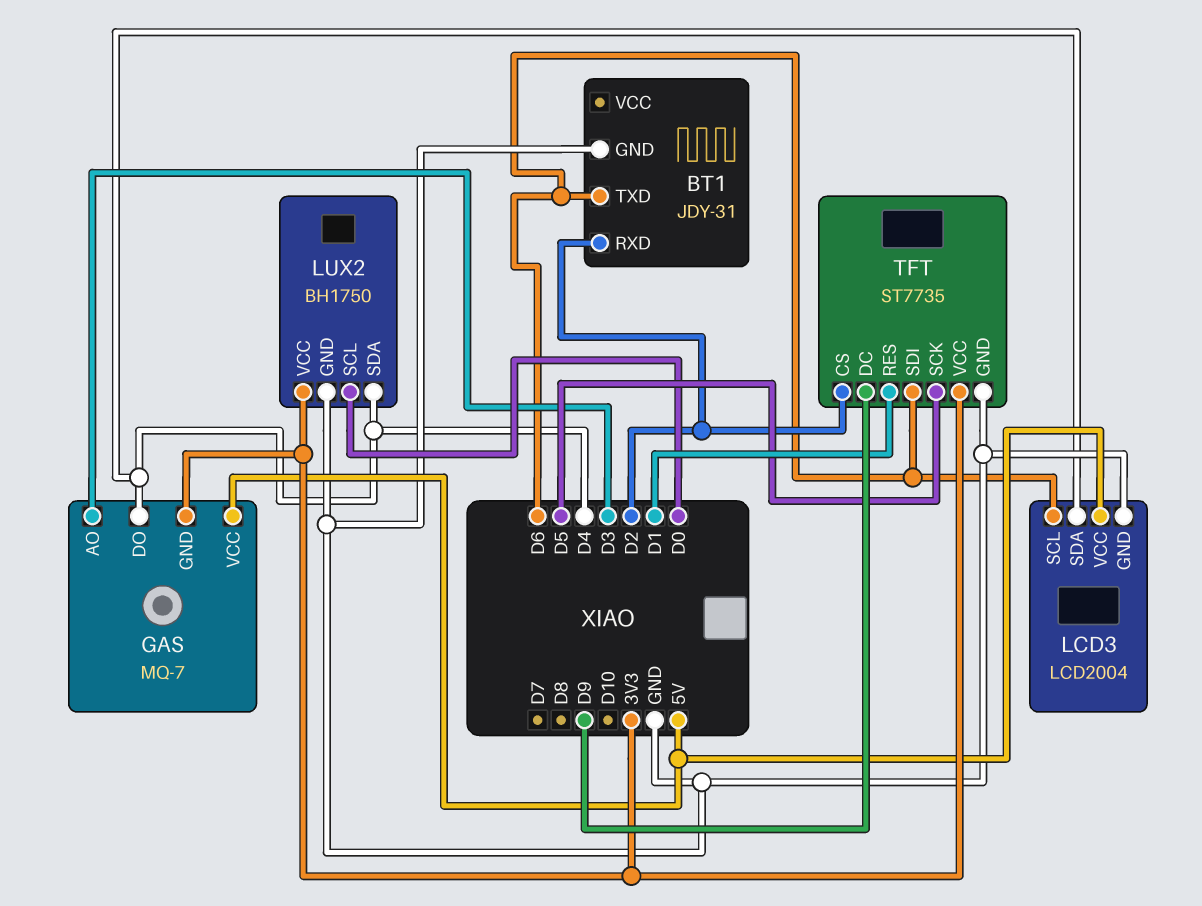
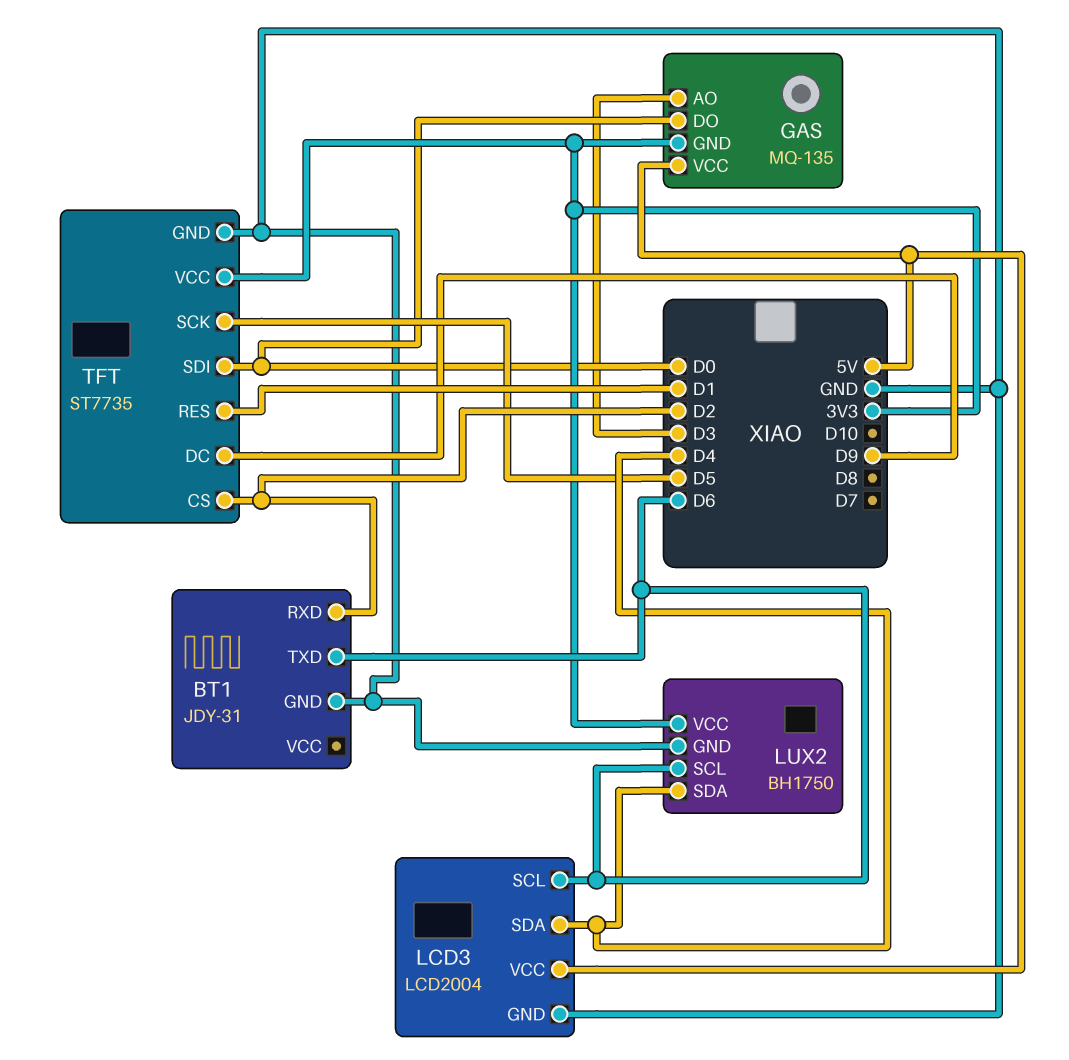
GAS: MQ-7 -> MQ-135
GAS pin DO: D4 -> D0
LUX2 pin SCL: D0 -> D6
TFT pin SDI: D6 -> D0

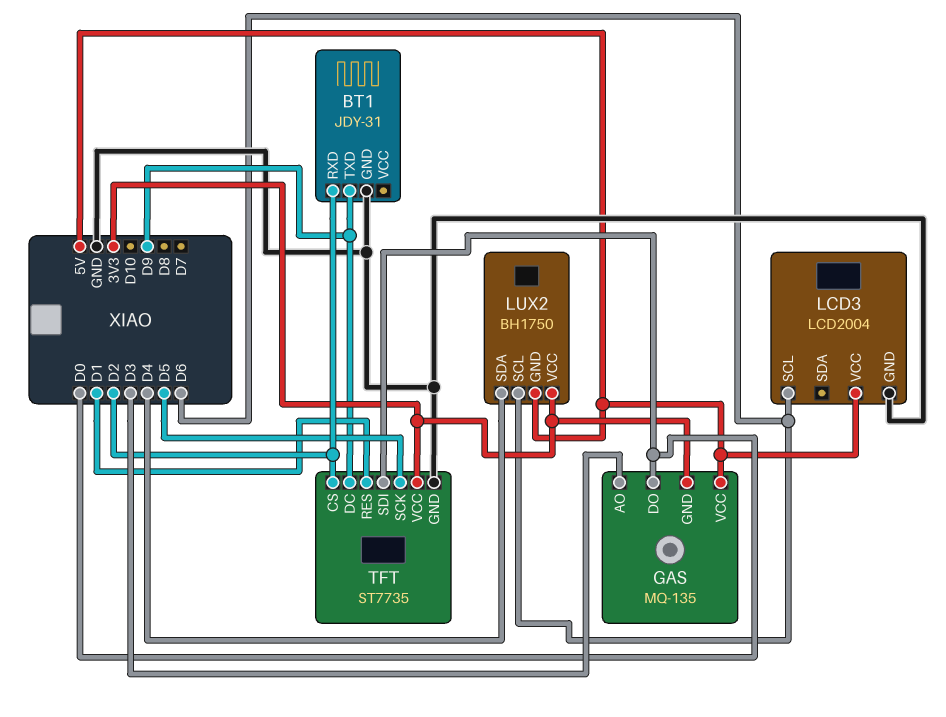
BT1 pin TXD: D6 -> D9
LCD3 pin SDA: D4 -> none
LUX2 pin GND: GND -> 5V

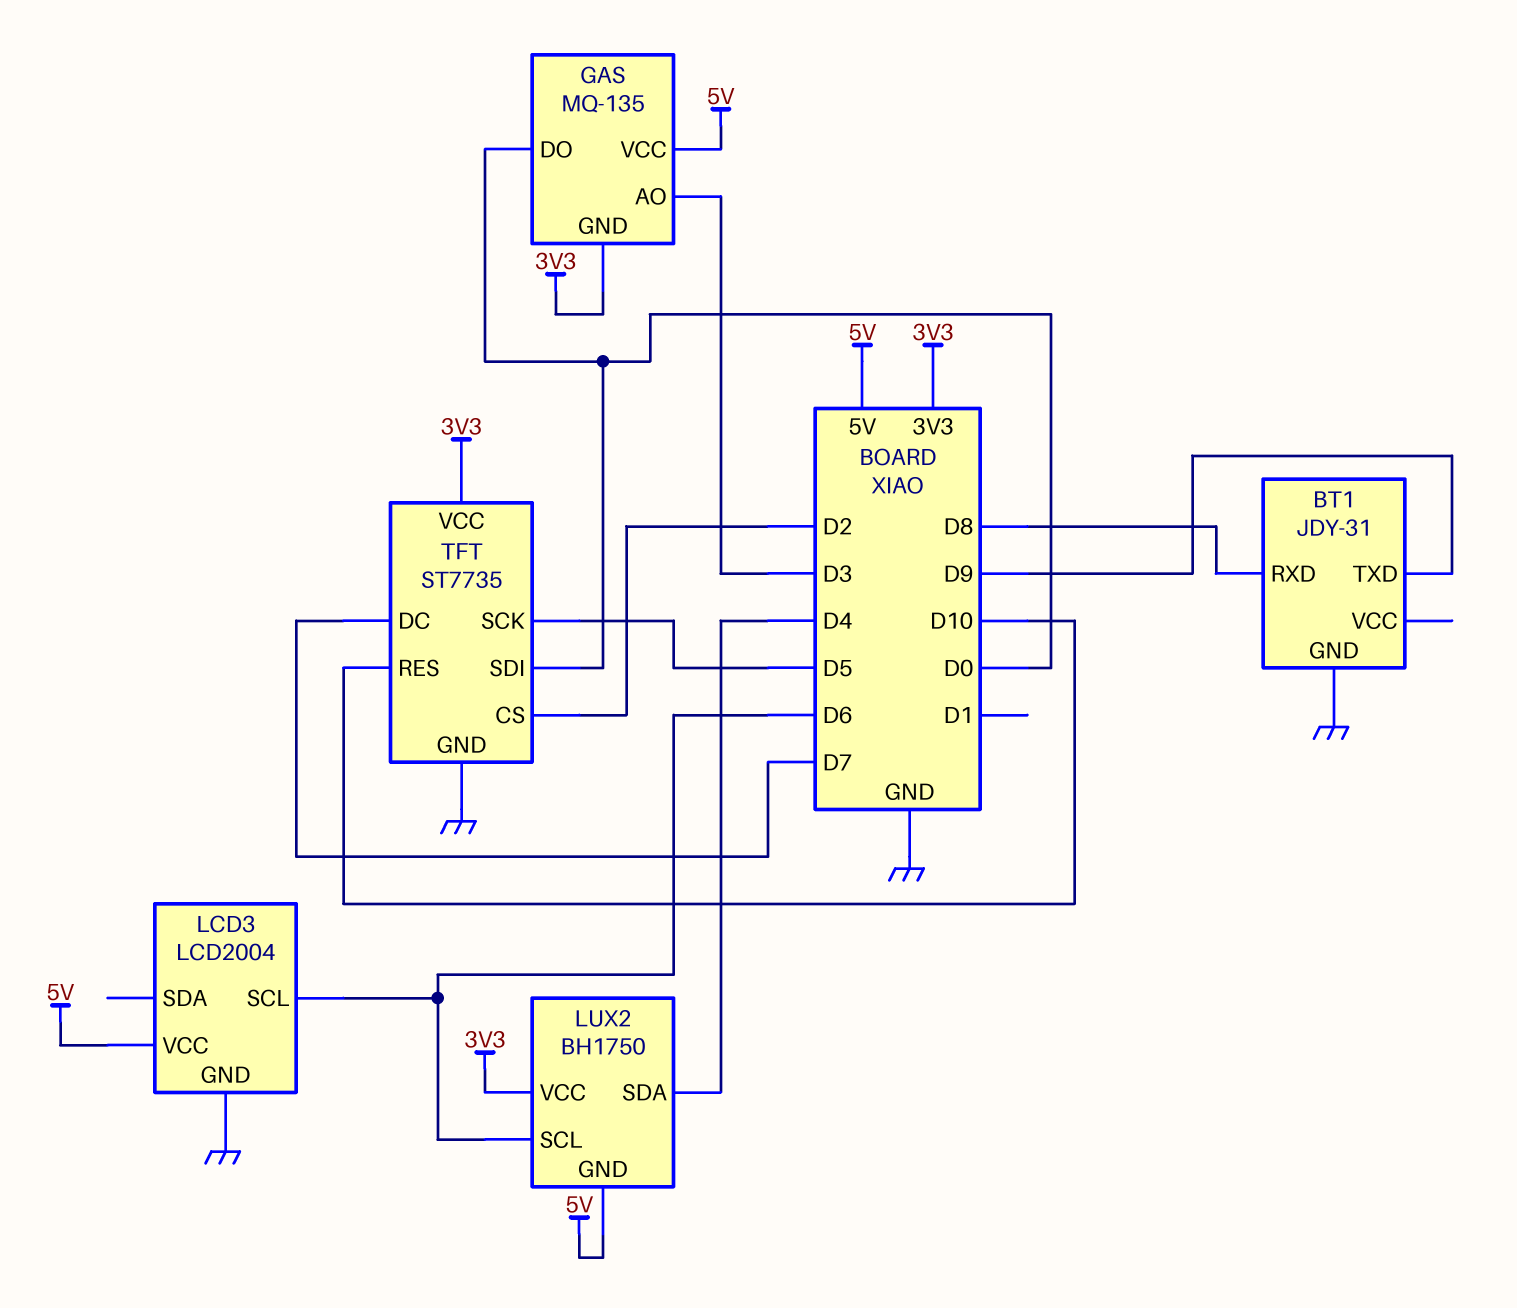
BT1 pin RXD: D2 -> D8
TFT pin DC: D9 -> D7
TFT pin RES: D1 -> D10

